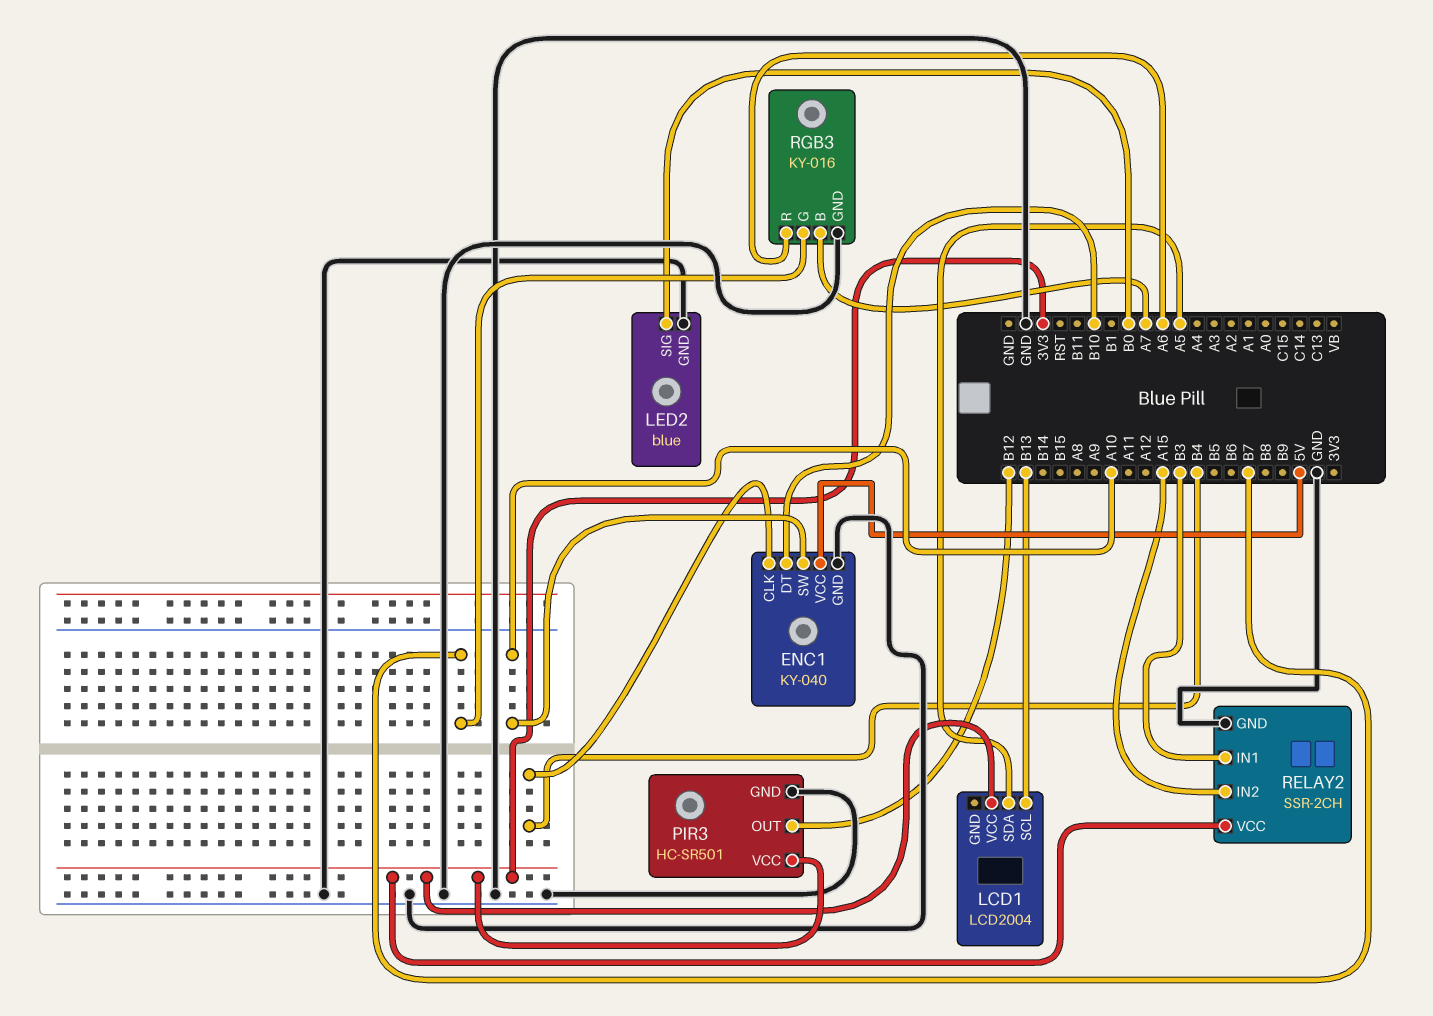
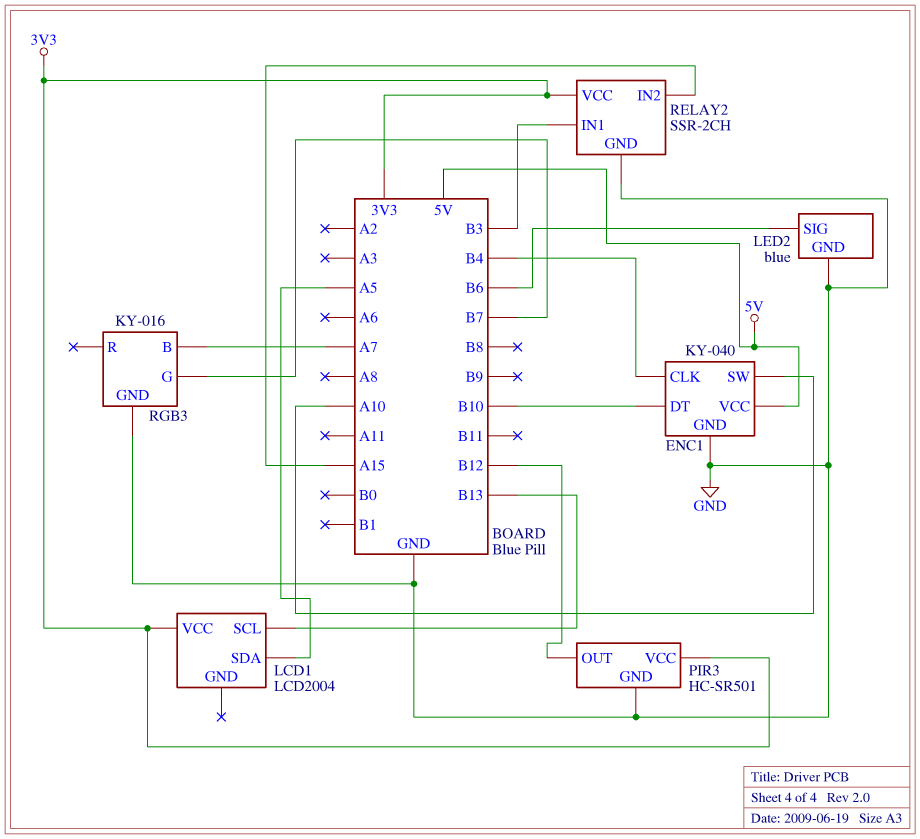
LED2 pin SIG: B0 -> B6
RGB3 pin R: A6 -> none

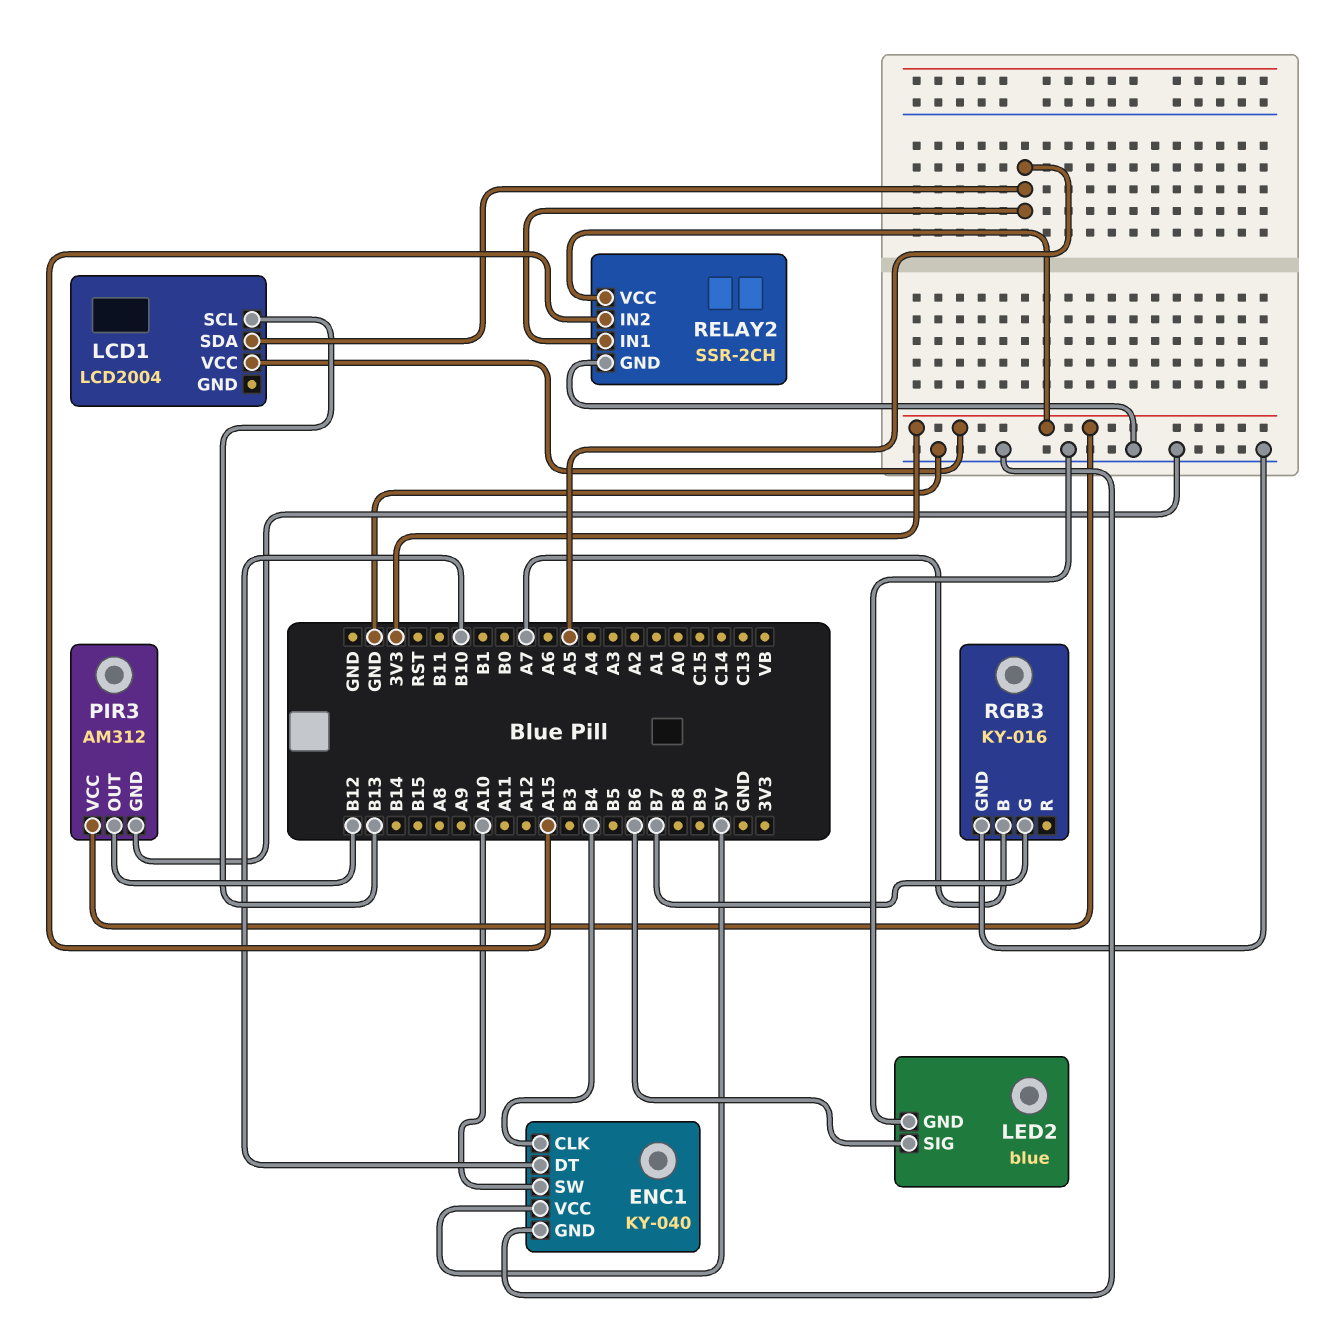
PIR3: HC-SR501 -> AM312
RELAY2 pin IN1: B3 -> A5

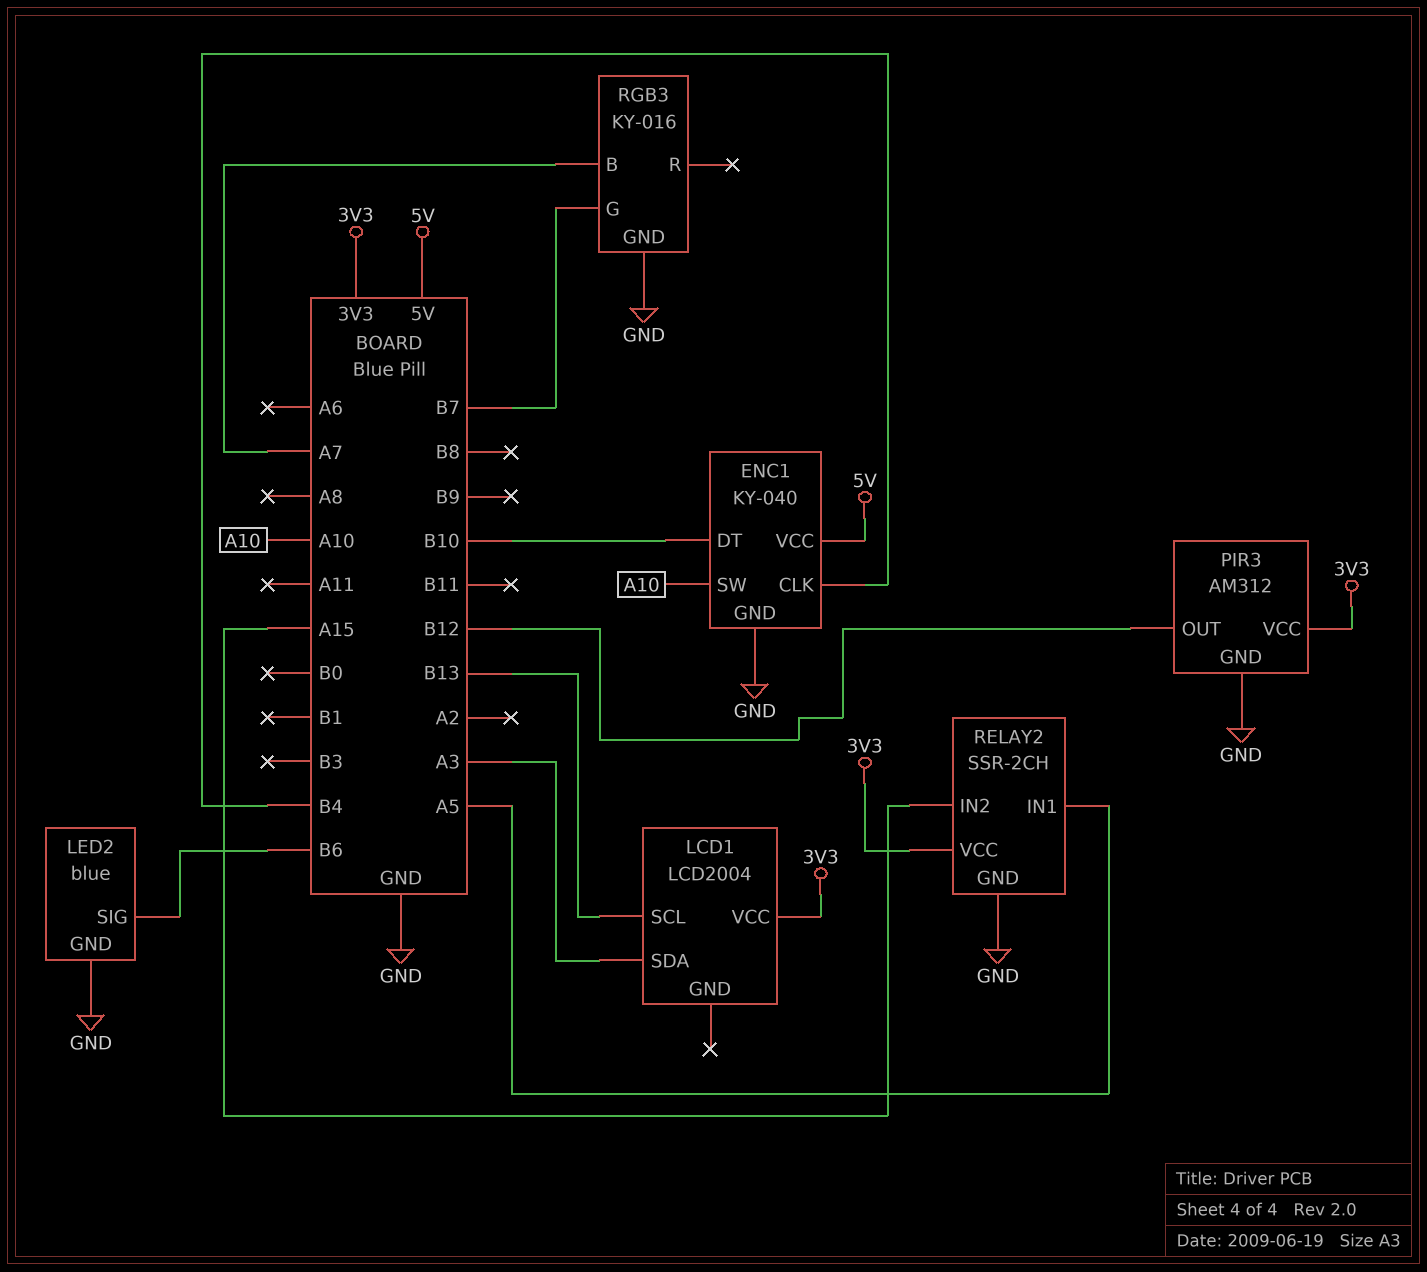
LCD1 pin SDA: A5 -> A3

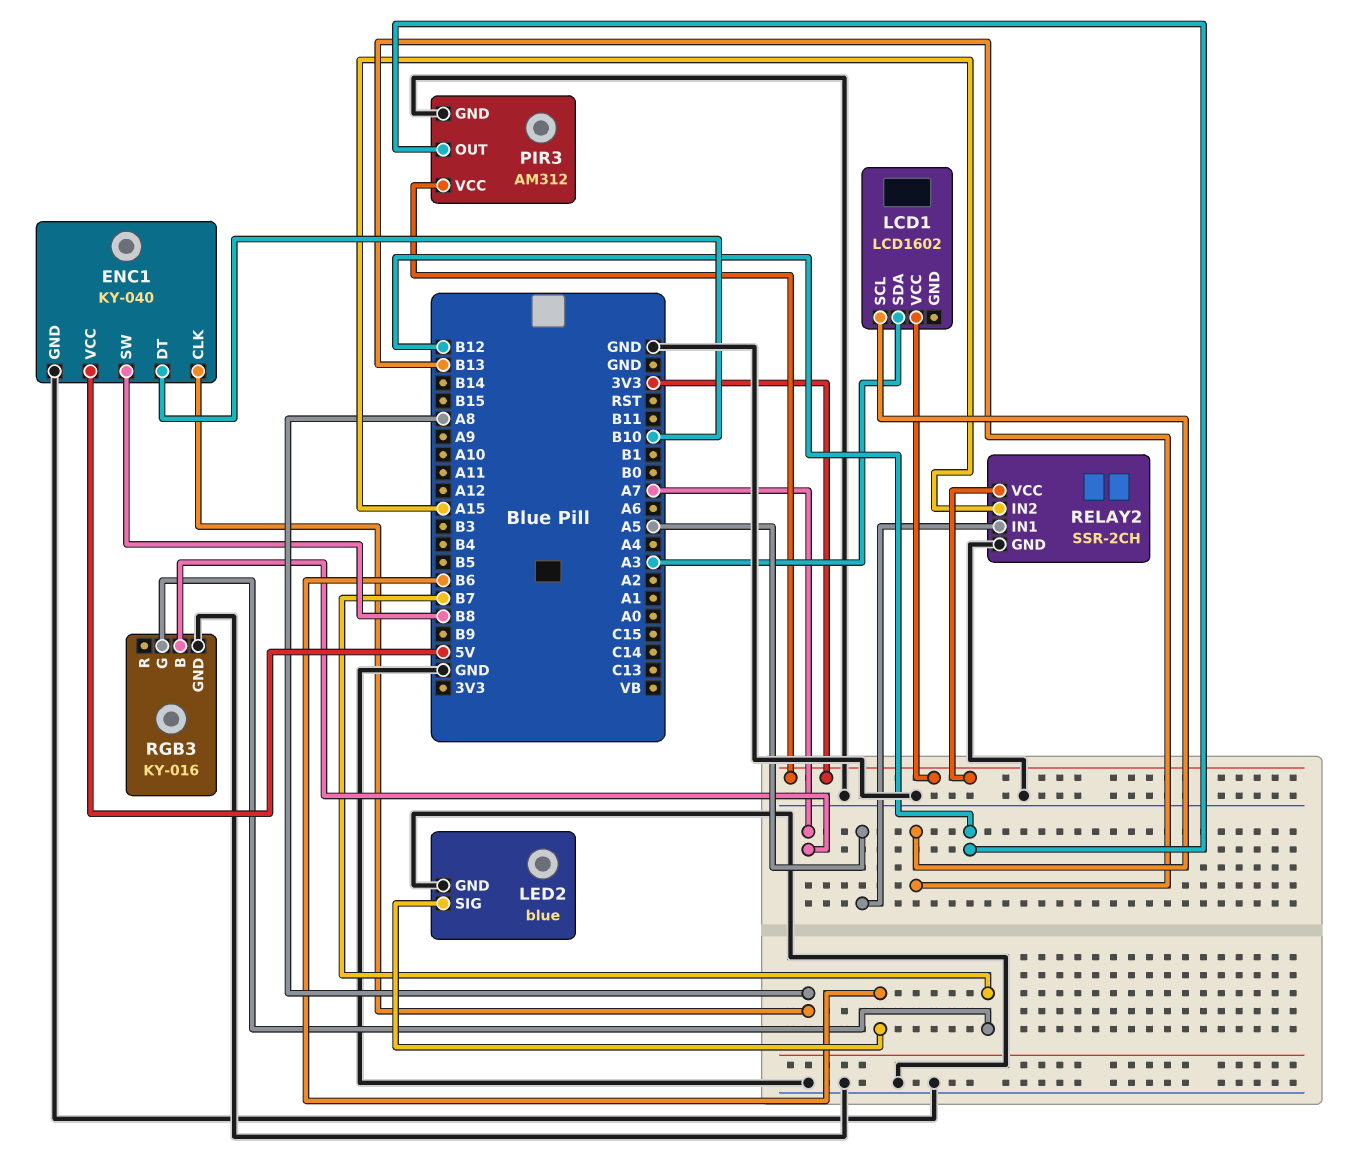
ENC1 pin CLK: B4 -> A8
ENC1 pin SW: A10 -> B8
LCD1: LCD2004 -> LCD1602

